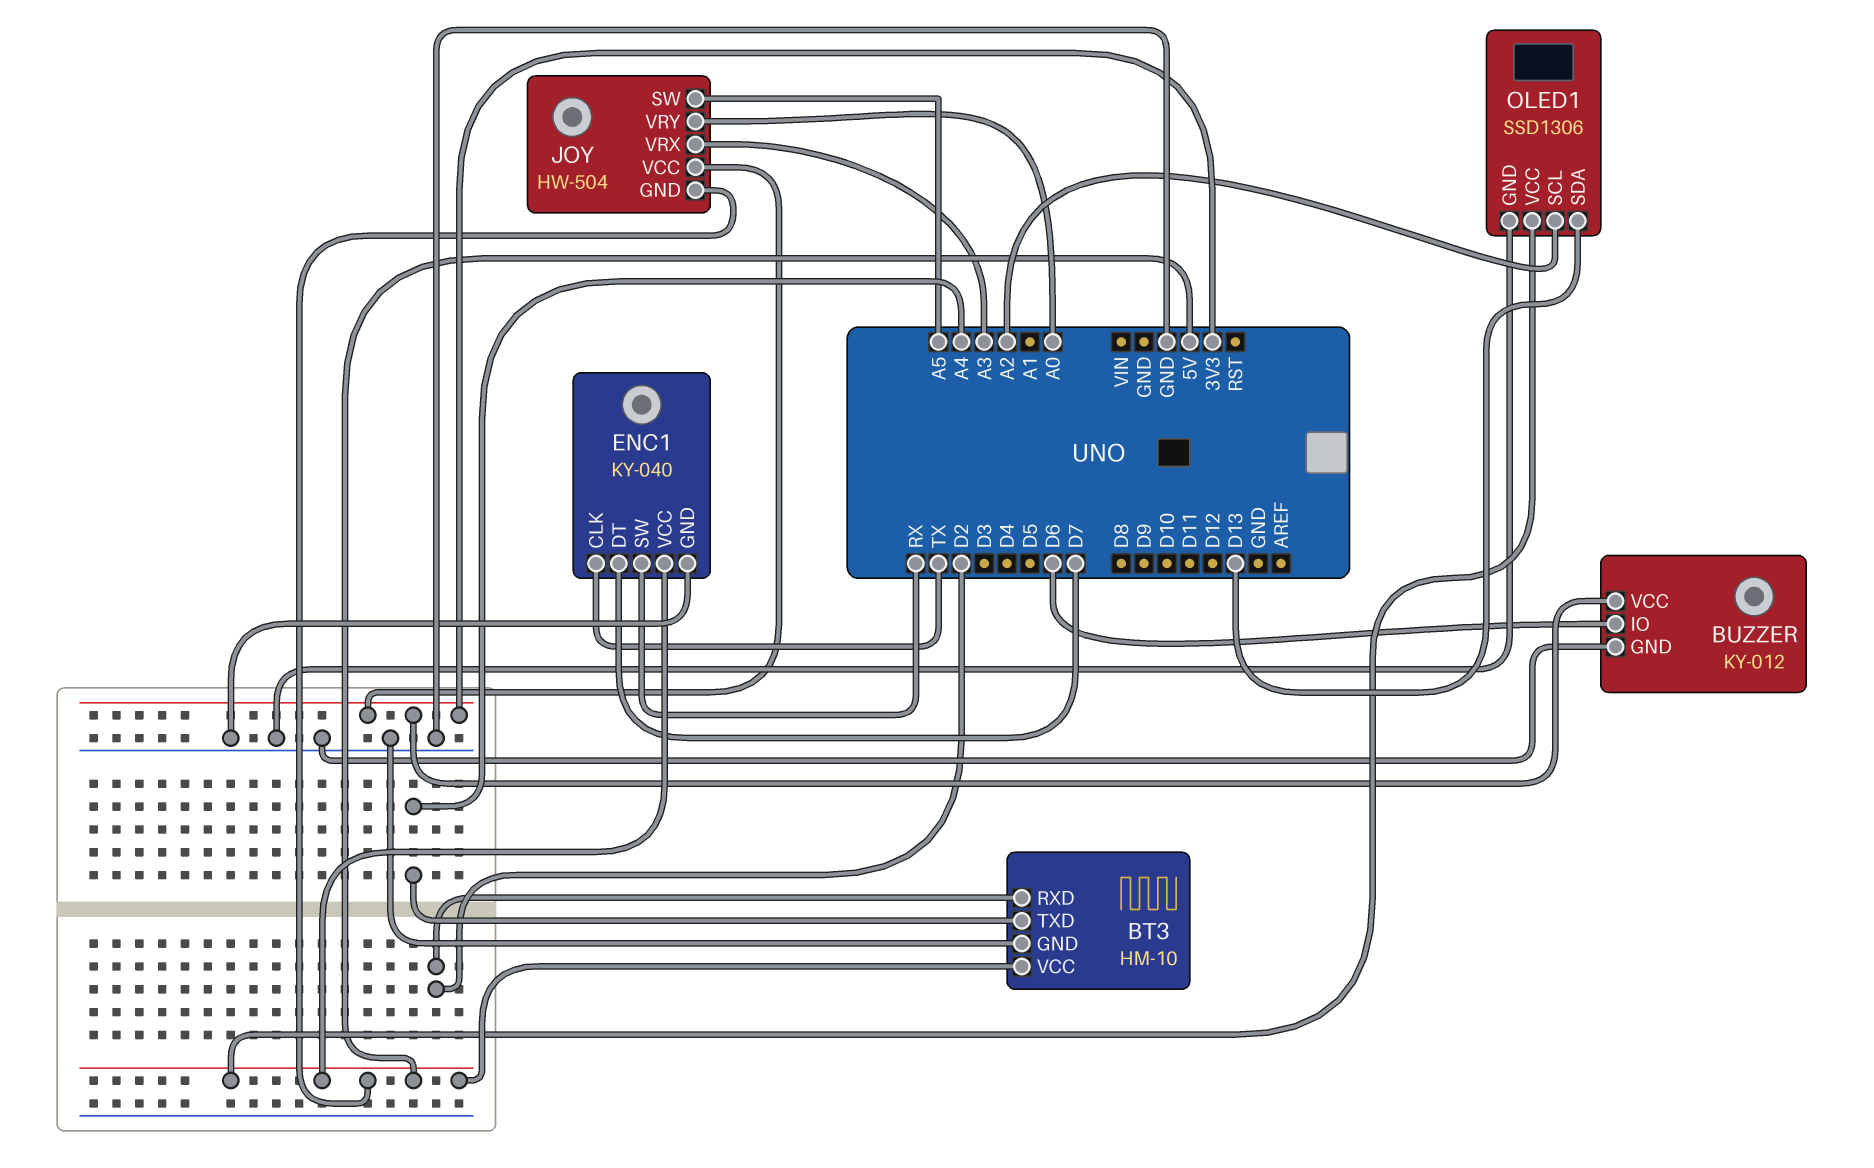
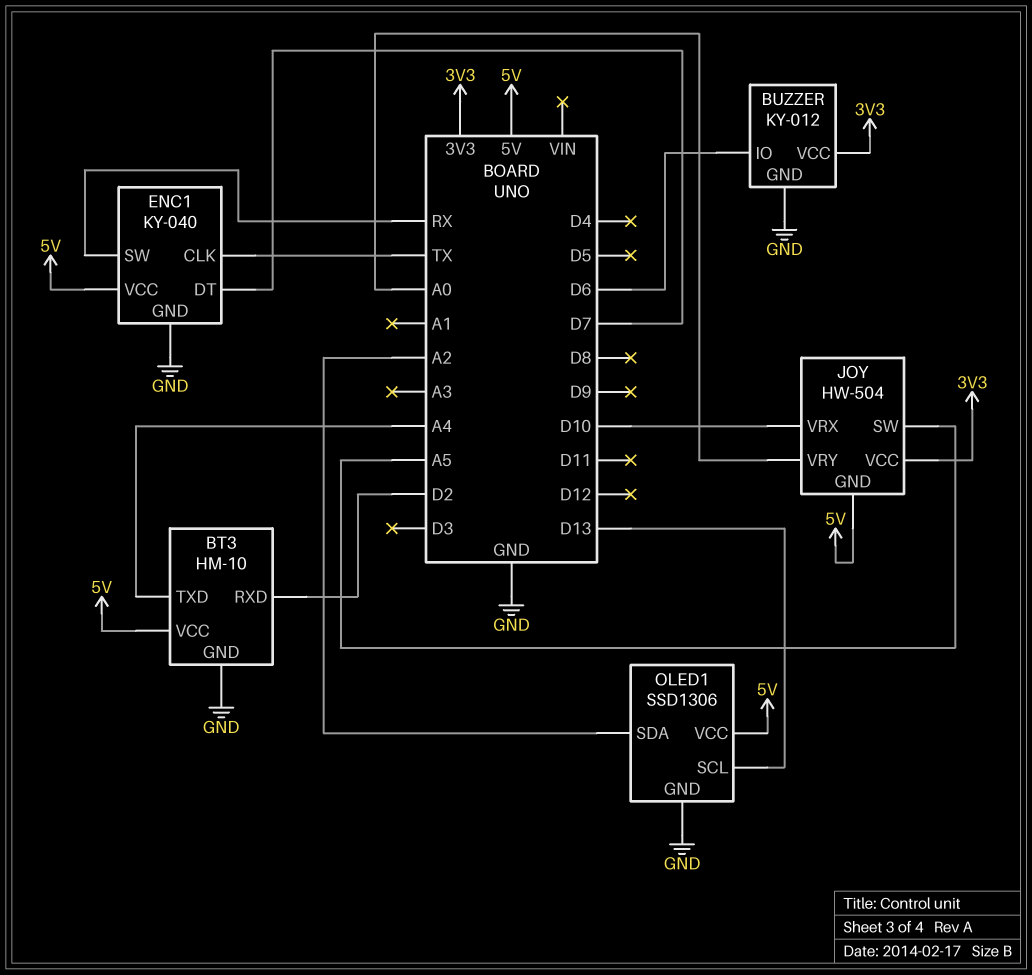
JOY pin VRX: A3 -> D10
OLED1 pin SCL: A2 -> D13
OLED1 pin SDA: D13 -> A2

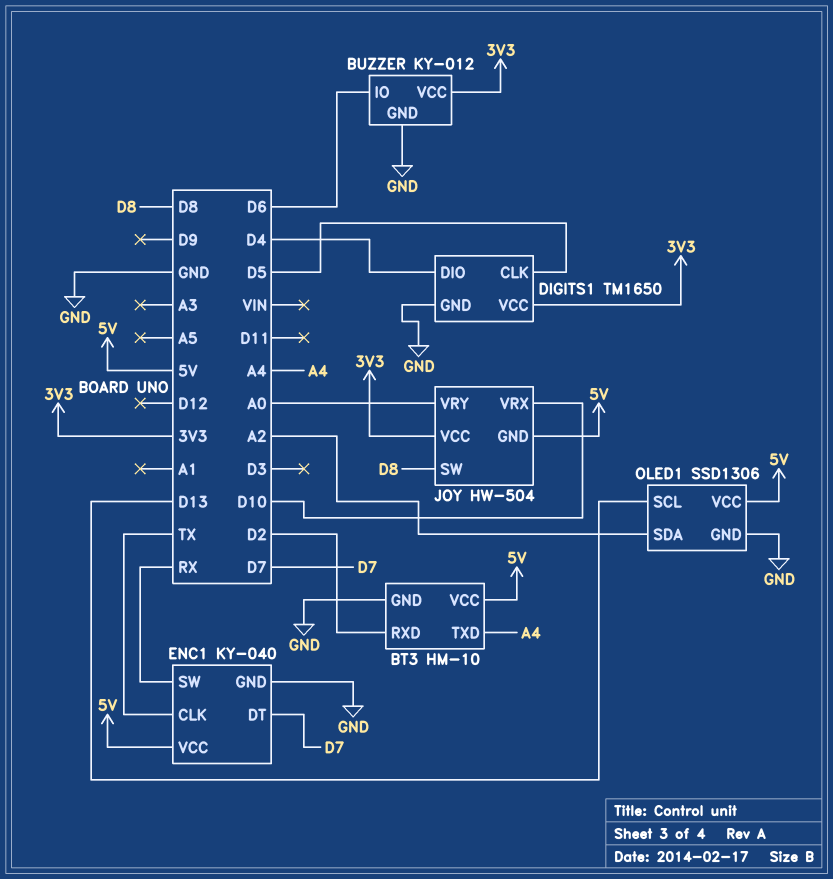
DIGITS1: none -> TM1650
DIGITS1 pin CLK: none -> D5
DIGITS1 pin DIO: none -> D4
DIGITS1 pin GND: none -> GND
DIGITS1 pin VCC: none -> 3V3
JOY pin SW: A5 -> D8

